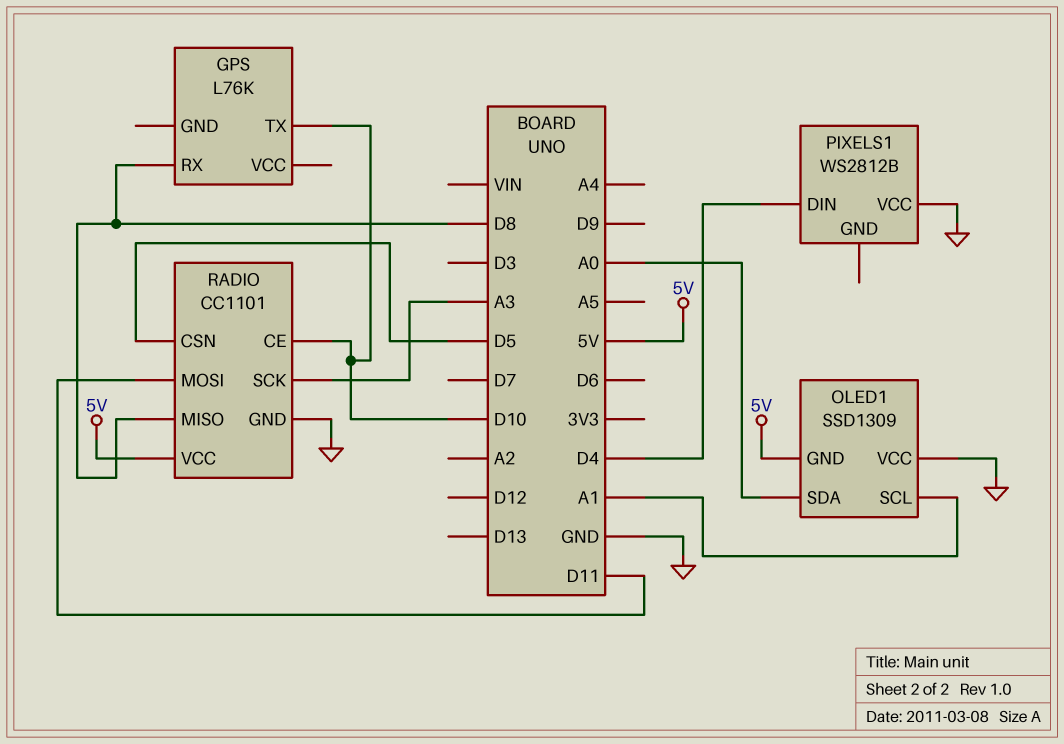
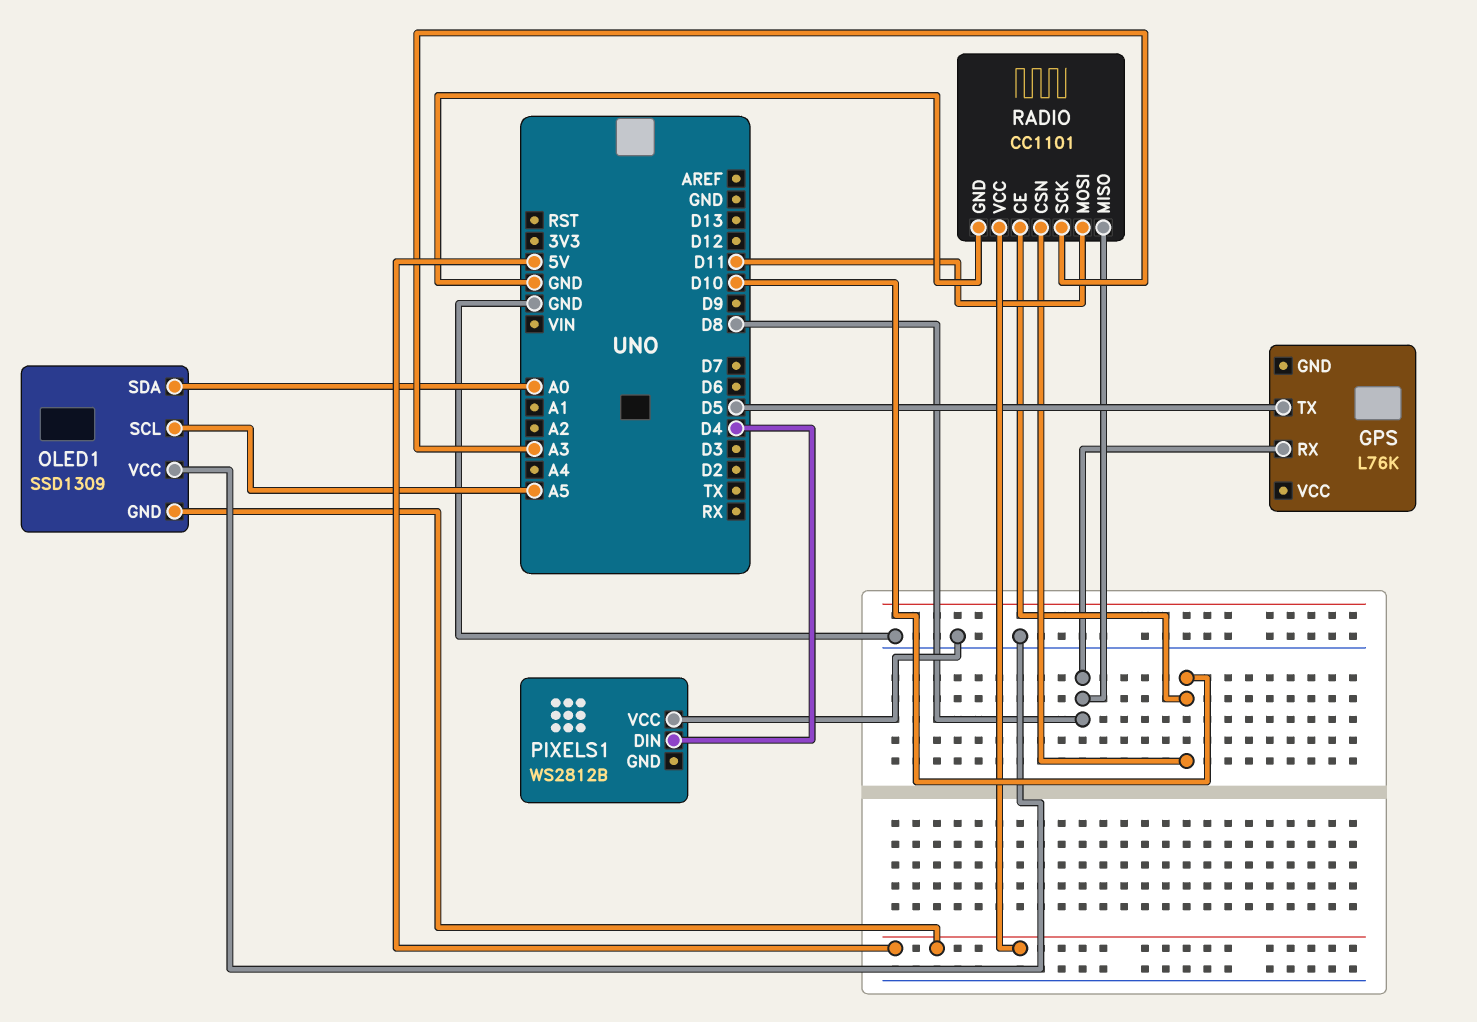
GPS pin TX: D10 -> D5
OLED1 pin SCL: A1 -> A5
RADIO pin CSN: D5 -> D10

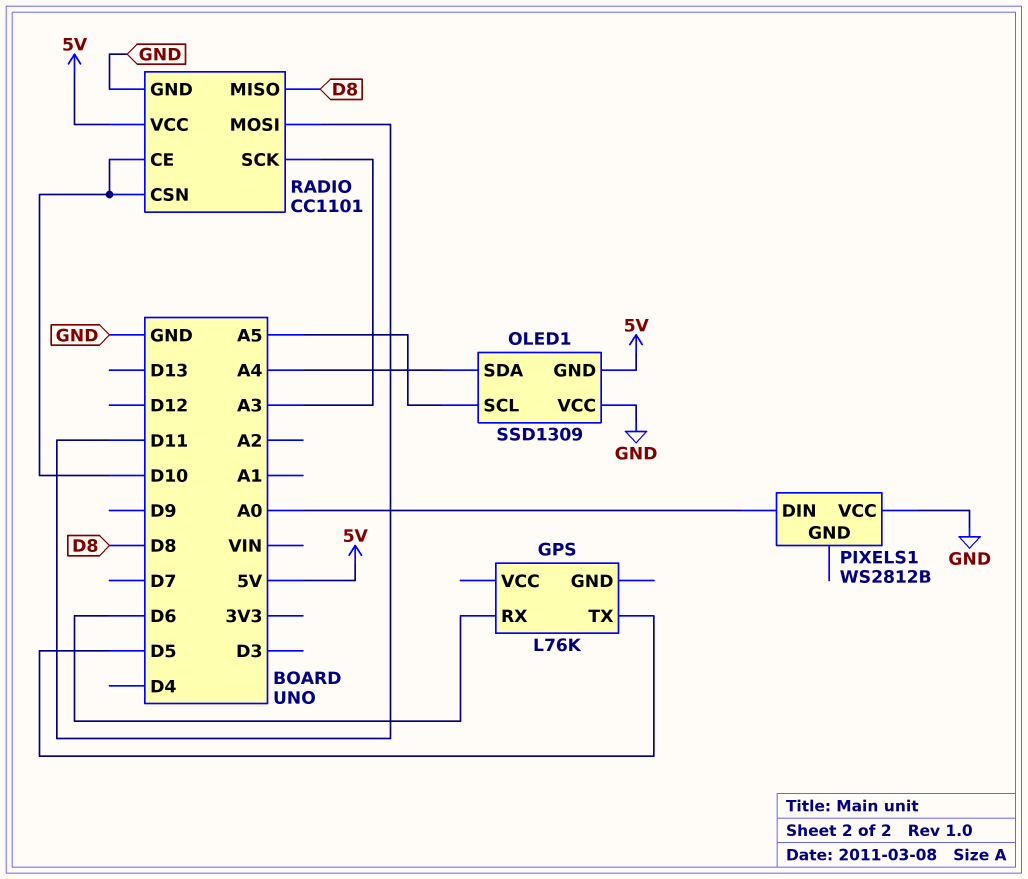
GPS pin RX: D8 -> D6
OLED1 pin SDA: A0 -> A4
PIXELS1 pin DIN: D4 -> A0

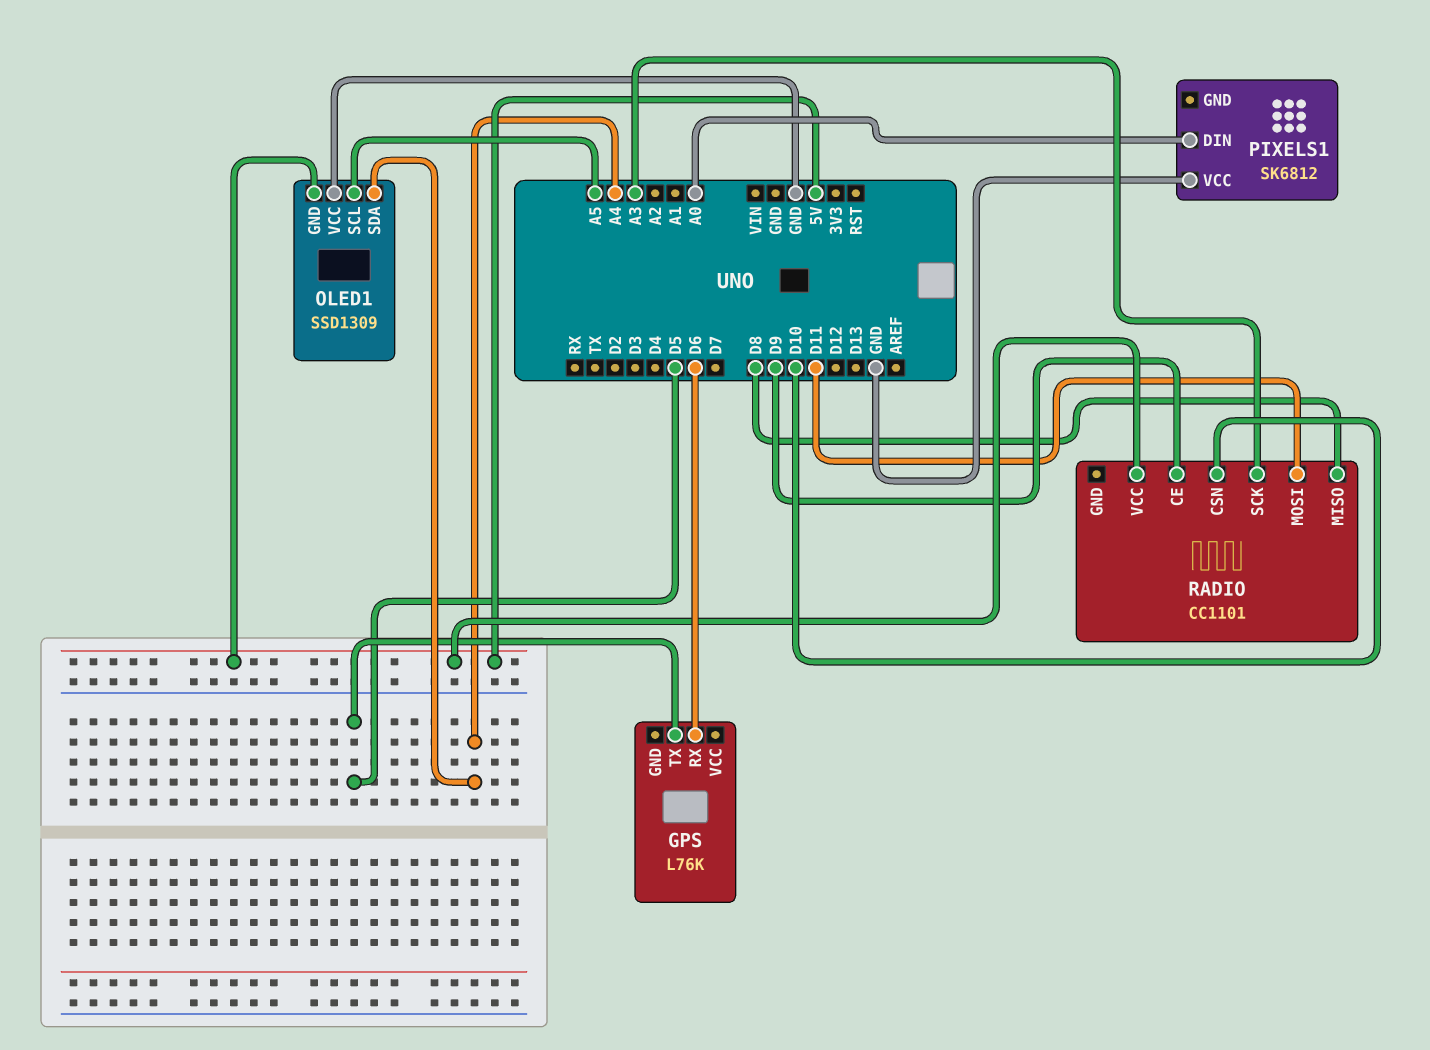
PIXELS1: WS2812B -> SK6812
RADIO pin CE: D10 -> D9
RADIO pin GND: GND -> none

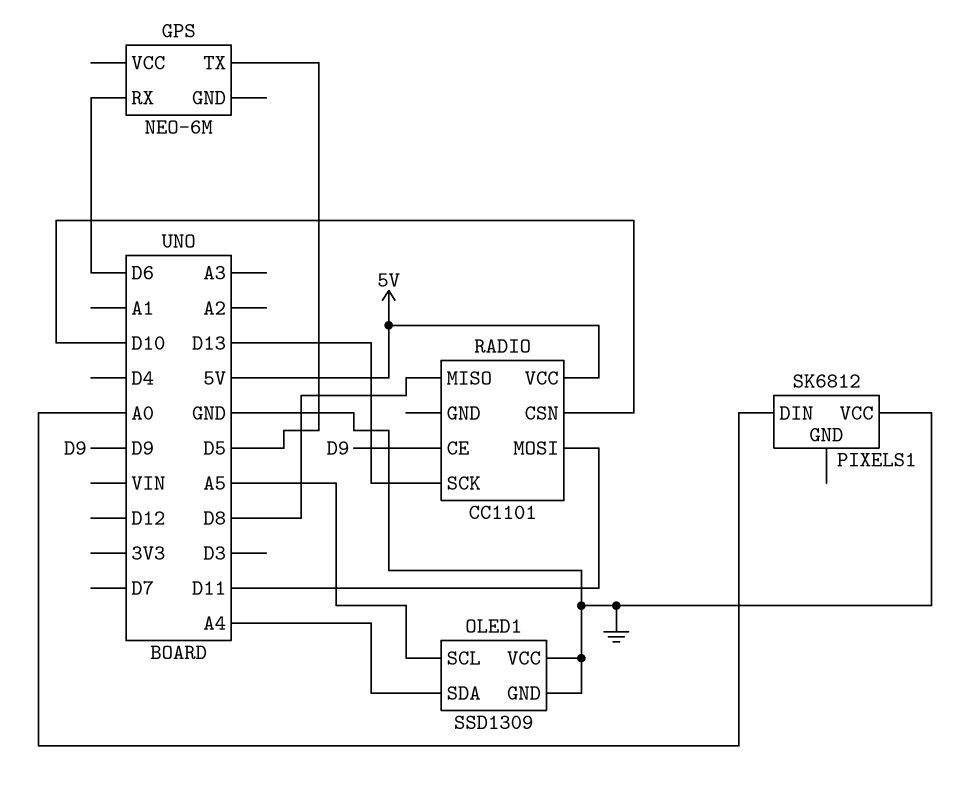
GPS: L76K -> NEO-6M
OLED1 pin GND: 5V -> GND
RADIO pin SCK: A3 -> D13

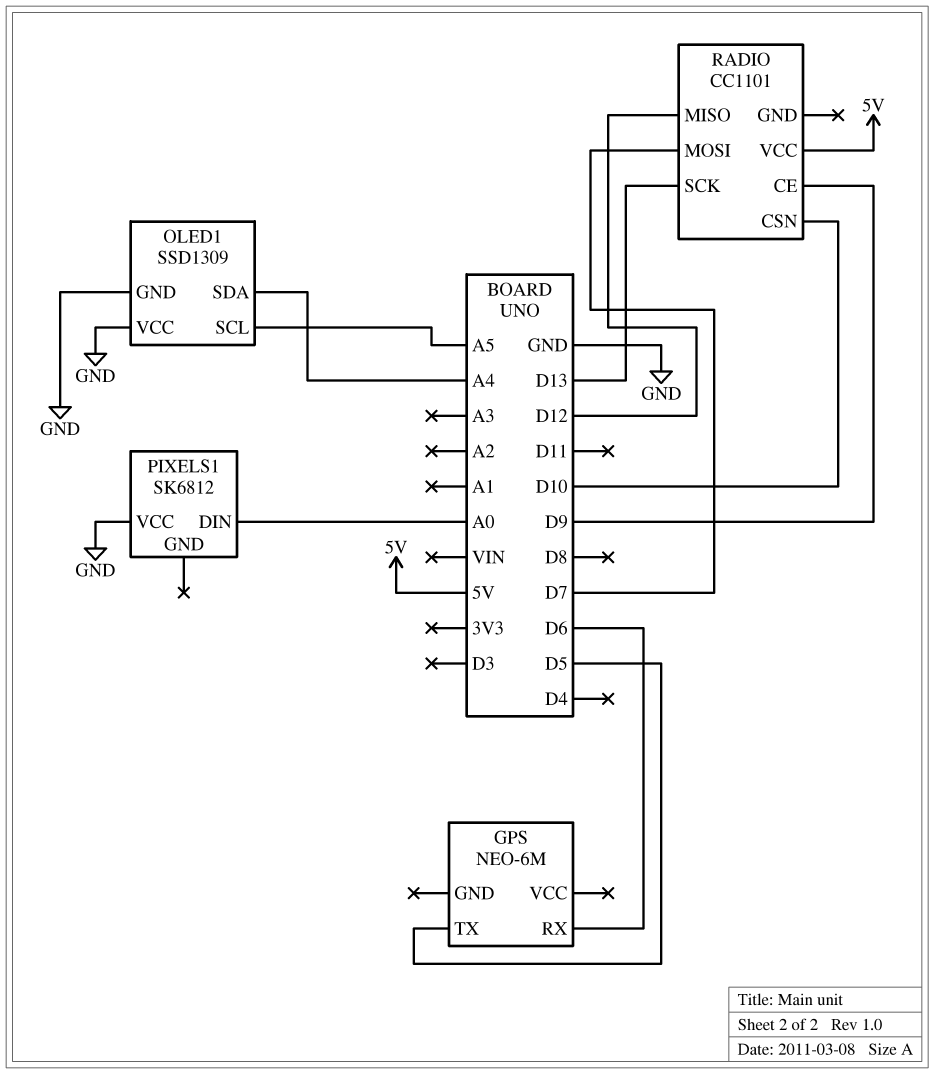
RADIO pin MISO: D8 -> D12
RADIO pin MOSI: D11 -> D7

